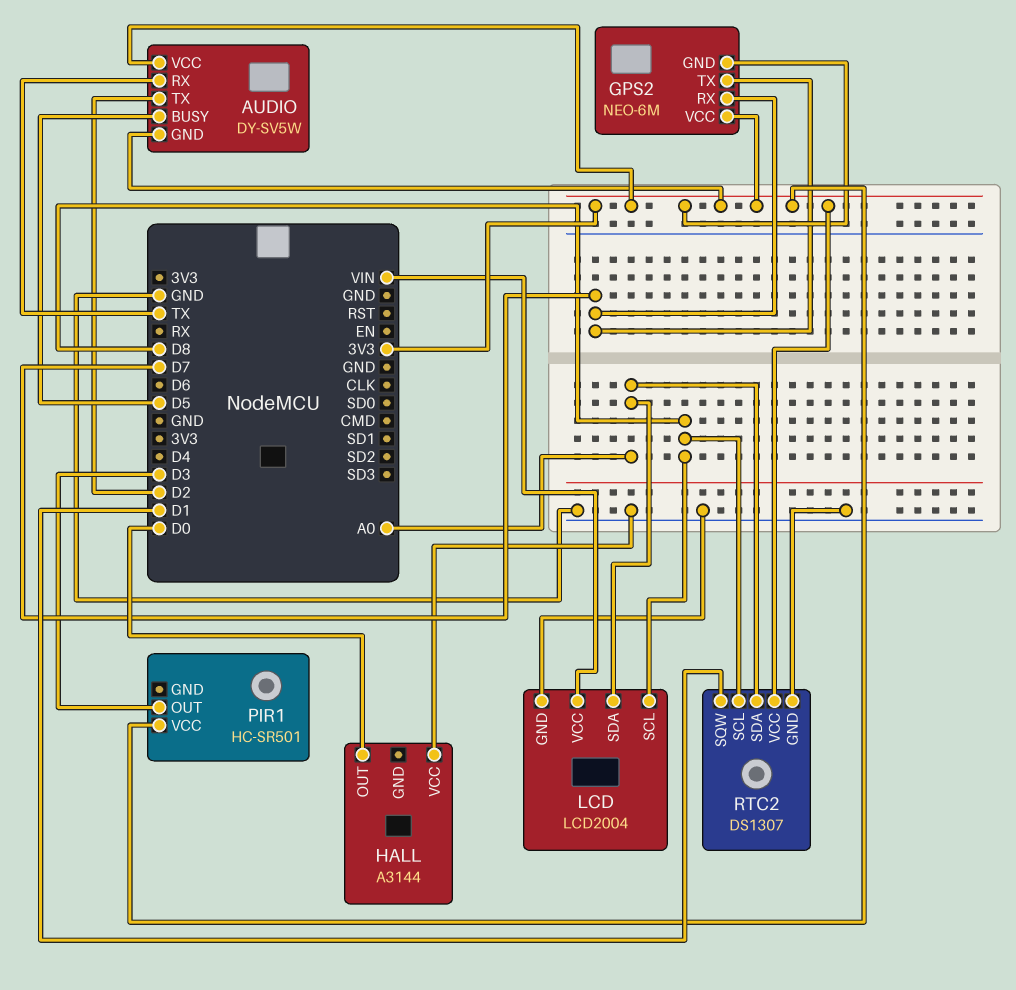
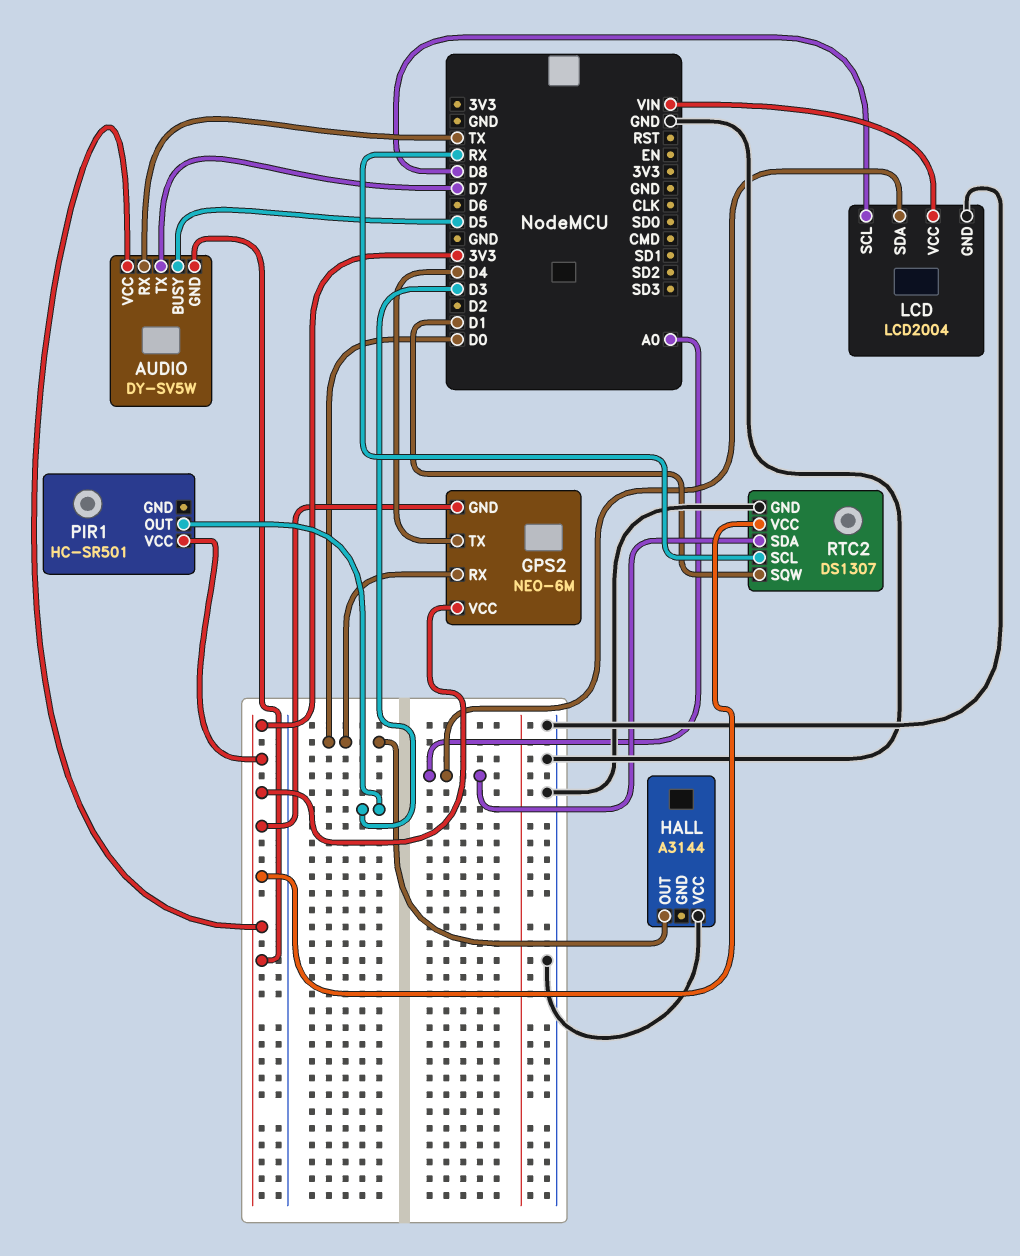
AUDIO pin TX: D2 -> D7
GPS2 pin RX: D7 -> D0
GPS2 pin TX: D7 -> D4
RTC2 pin SCL: D8 -> RX

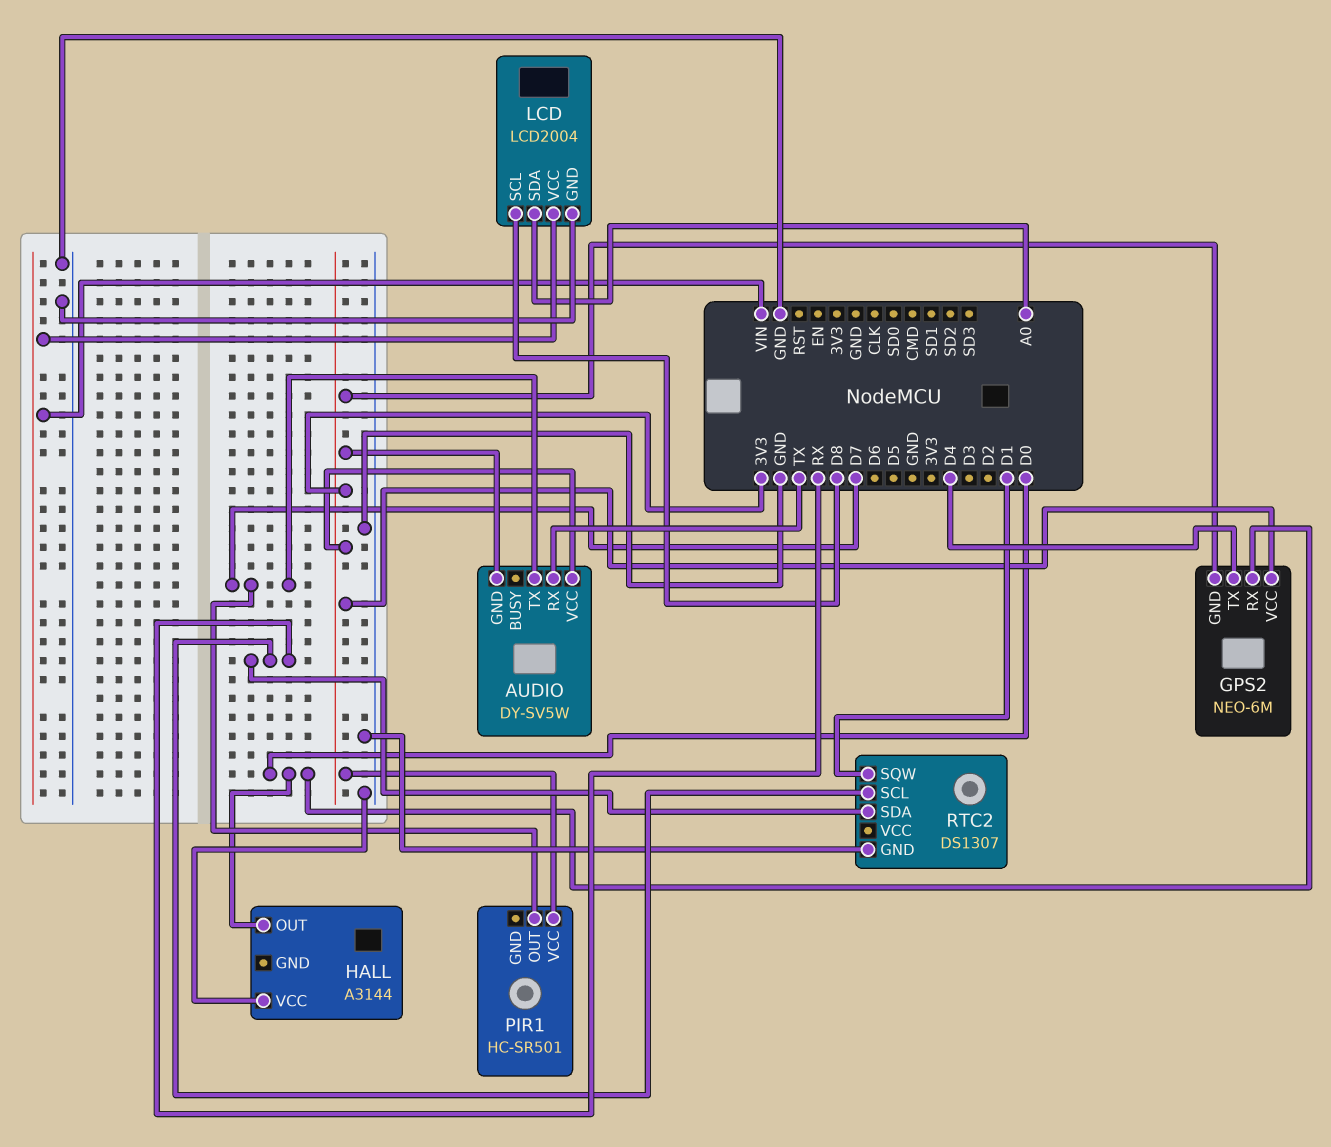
AUDIO pin BUSY: D5 -> none
PIR1 pin OUT: D3 -> D7
RTC2 pin SDA: A0 -> RX
RTC2 pin VCC: 3V3 -> none

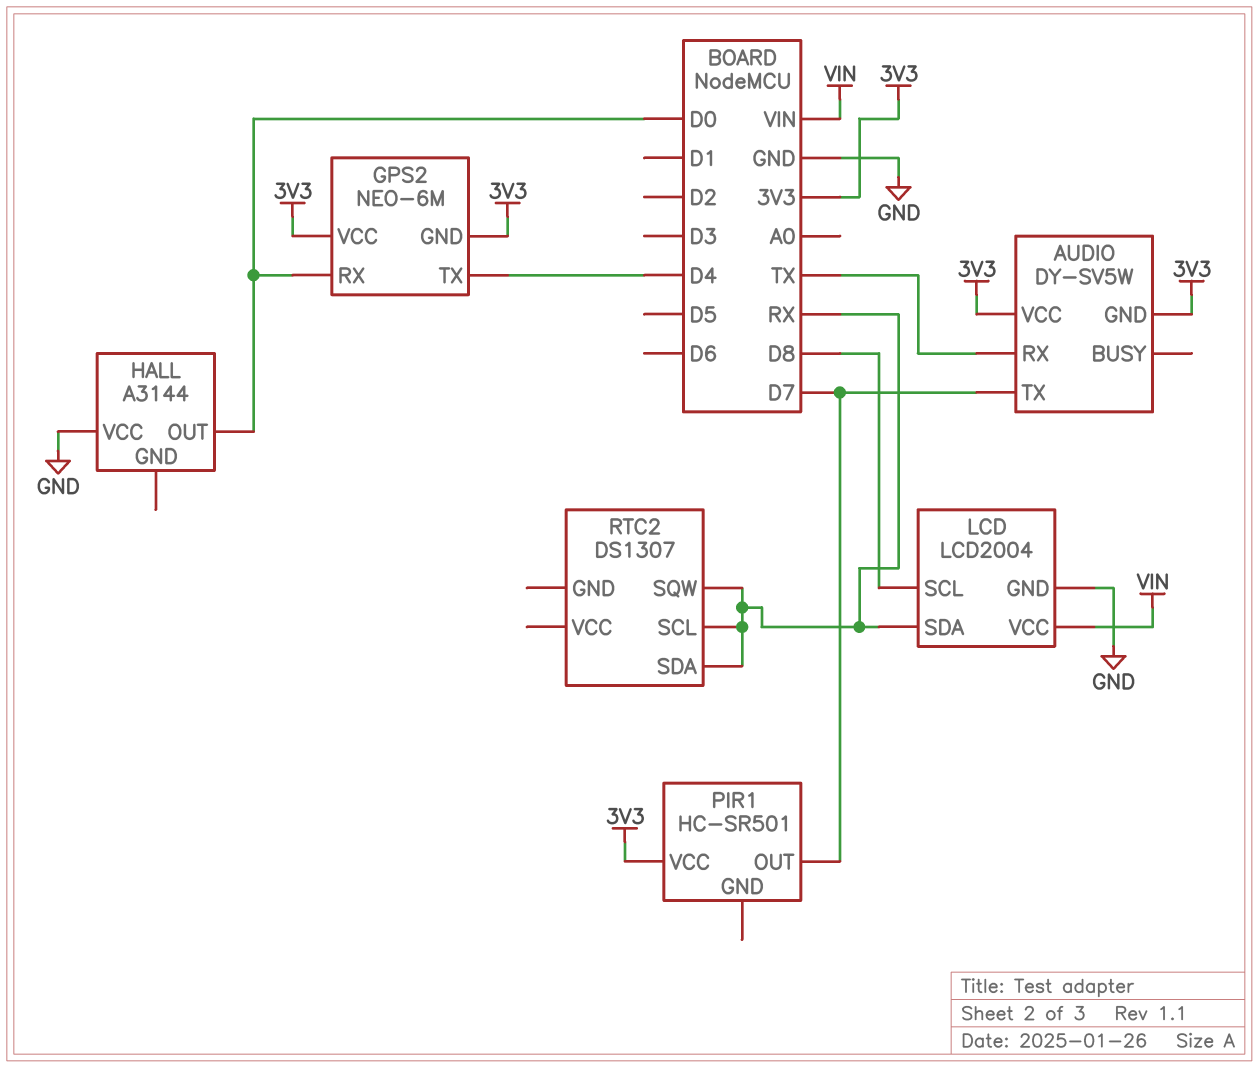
LCD pin SDA: A0 -> RX
RTC2 pin GND: GND -> none
RTC2 pin SQW: D1 -> RX

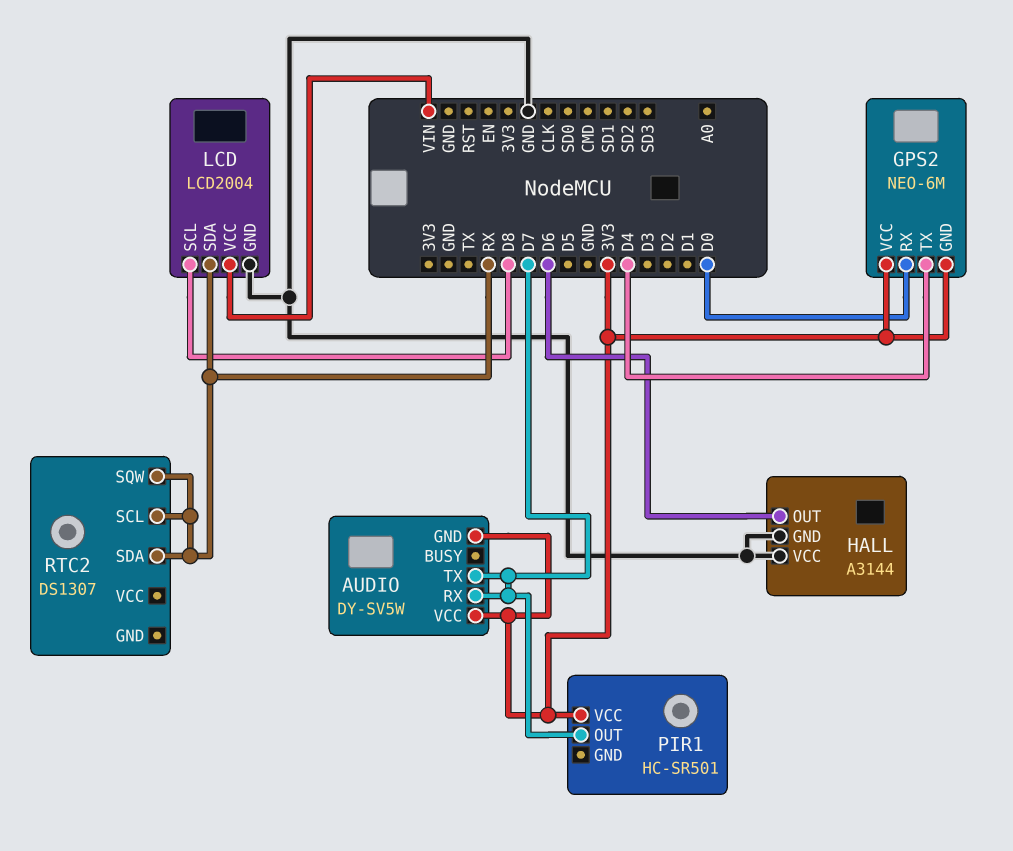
AUDIO pin RX: TX -> D7
HALL pin GND: none -> GND
HALL pin OUT: D0 -> D6

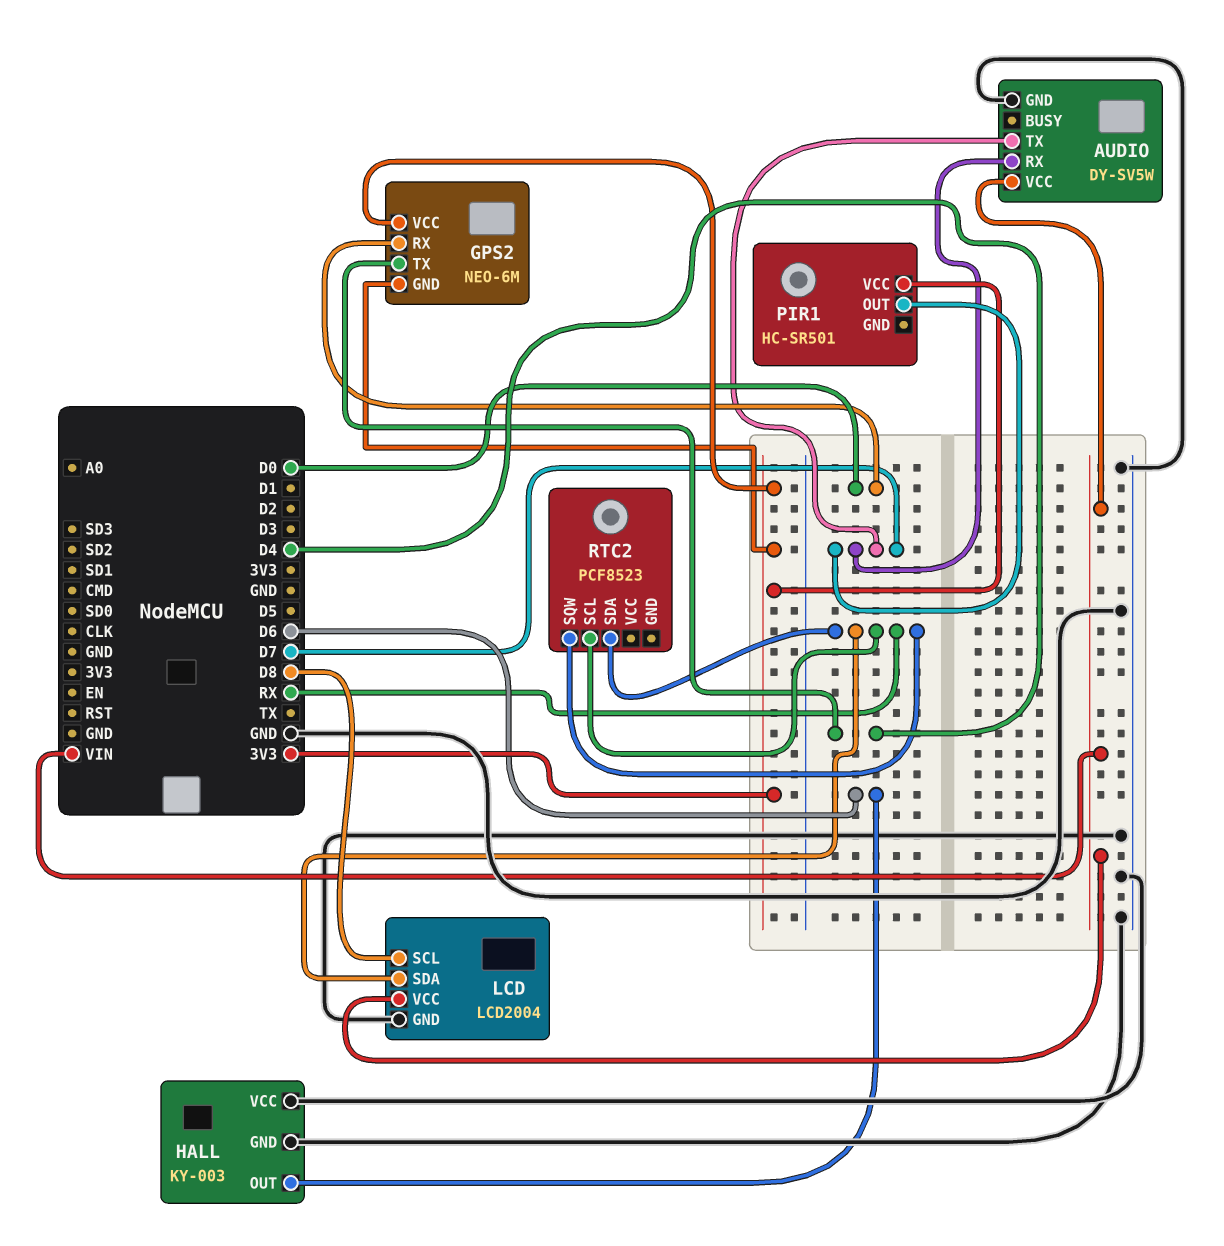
AUDIO pin GND: 3V3 -> GND
AUDIO pin VCC: 3V3 -> VIN
HALL: A3144 -> KY-003
RTC2: DS1307 -> PCF8523

